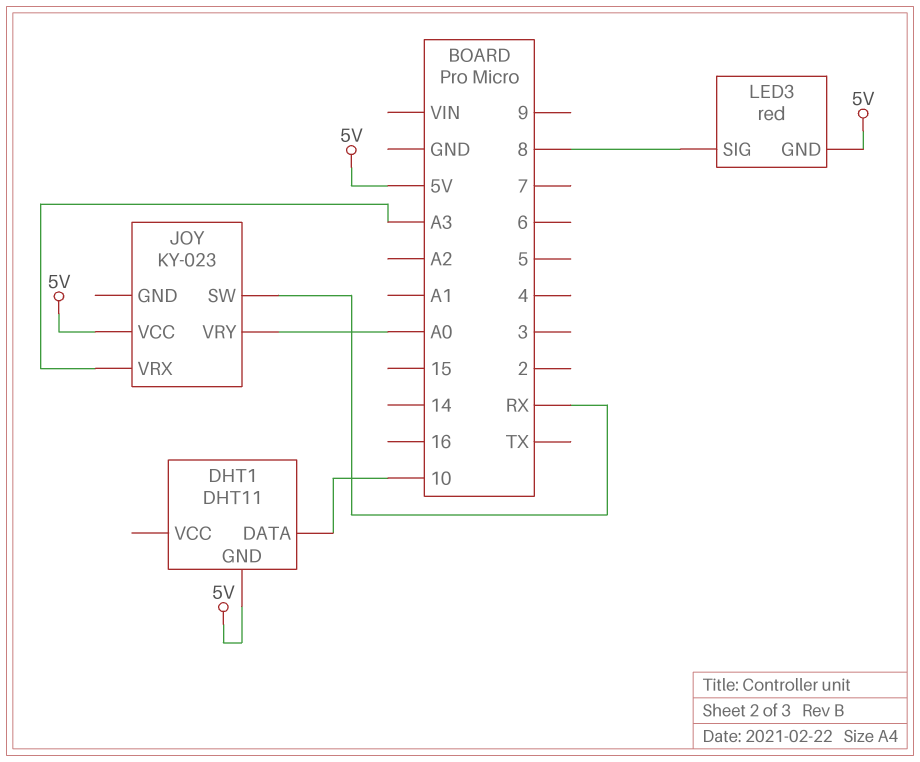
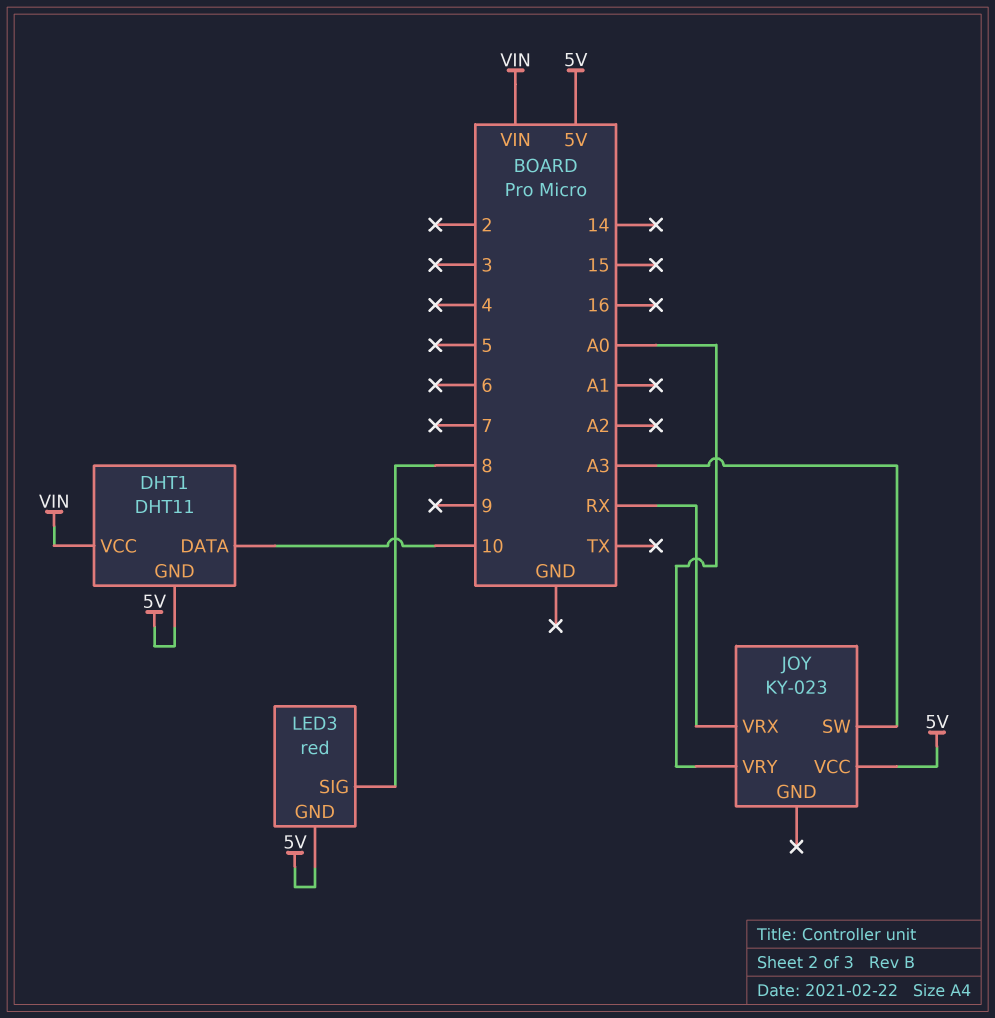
DHT1 pin VCC: none -> VIN
JOY pin SW: RX -> A3
JOY pin VRX: A3 -> RX

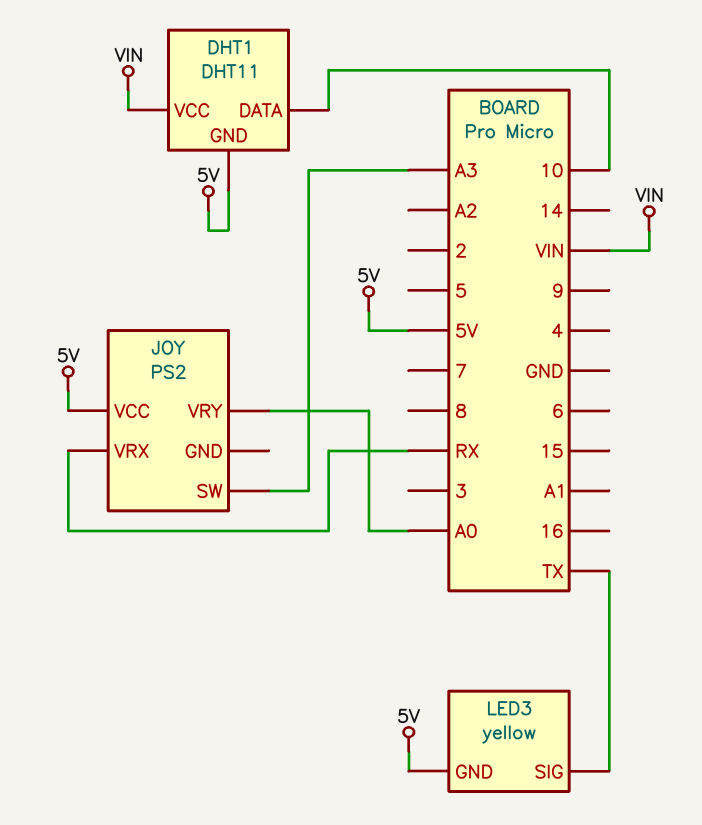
JOY: KY-023 -> PS2
LED3: red -> yellow
LED3 pin SIG: 8 -> TX

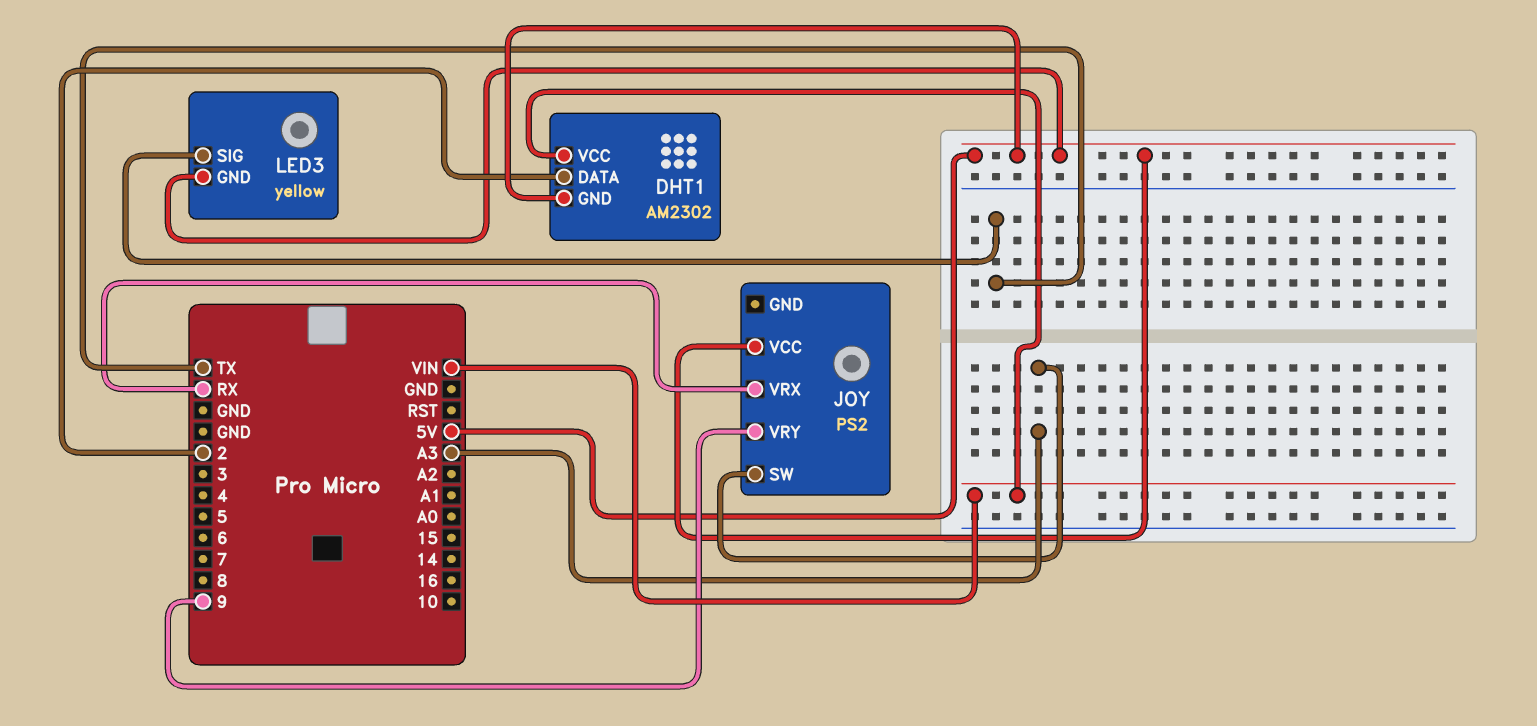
DHT1: DHT11 -> AM2302
DHT1 pin DATA: 10 -> 2
JOY pin VRY: A0 -> 9

